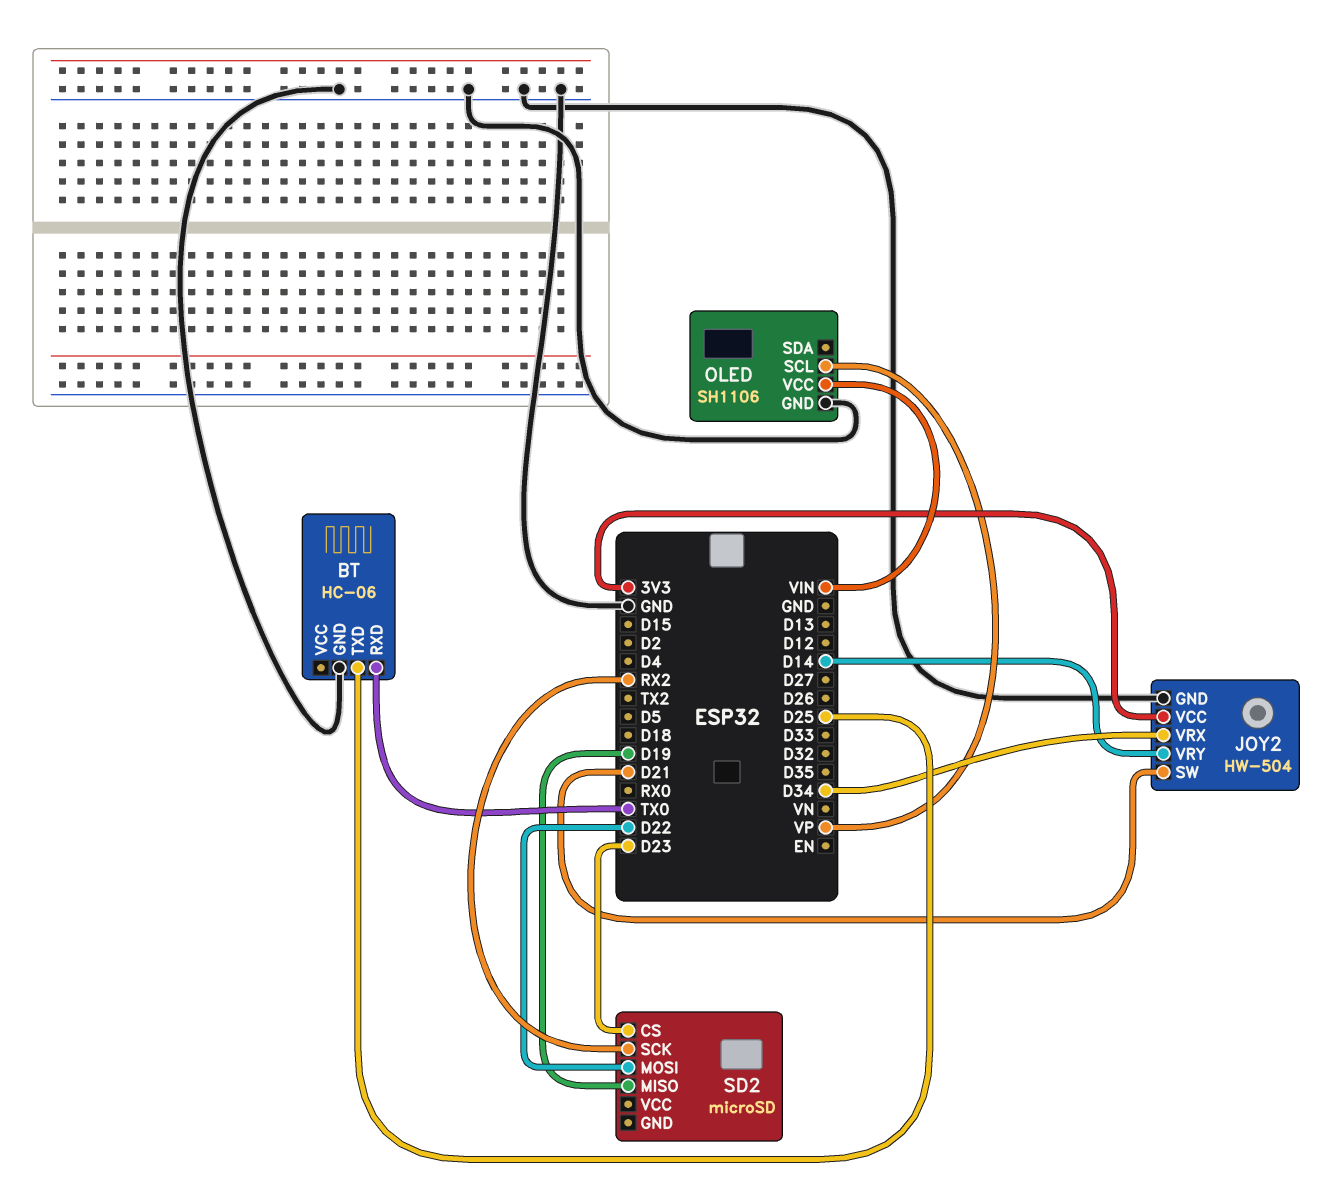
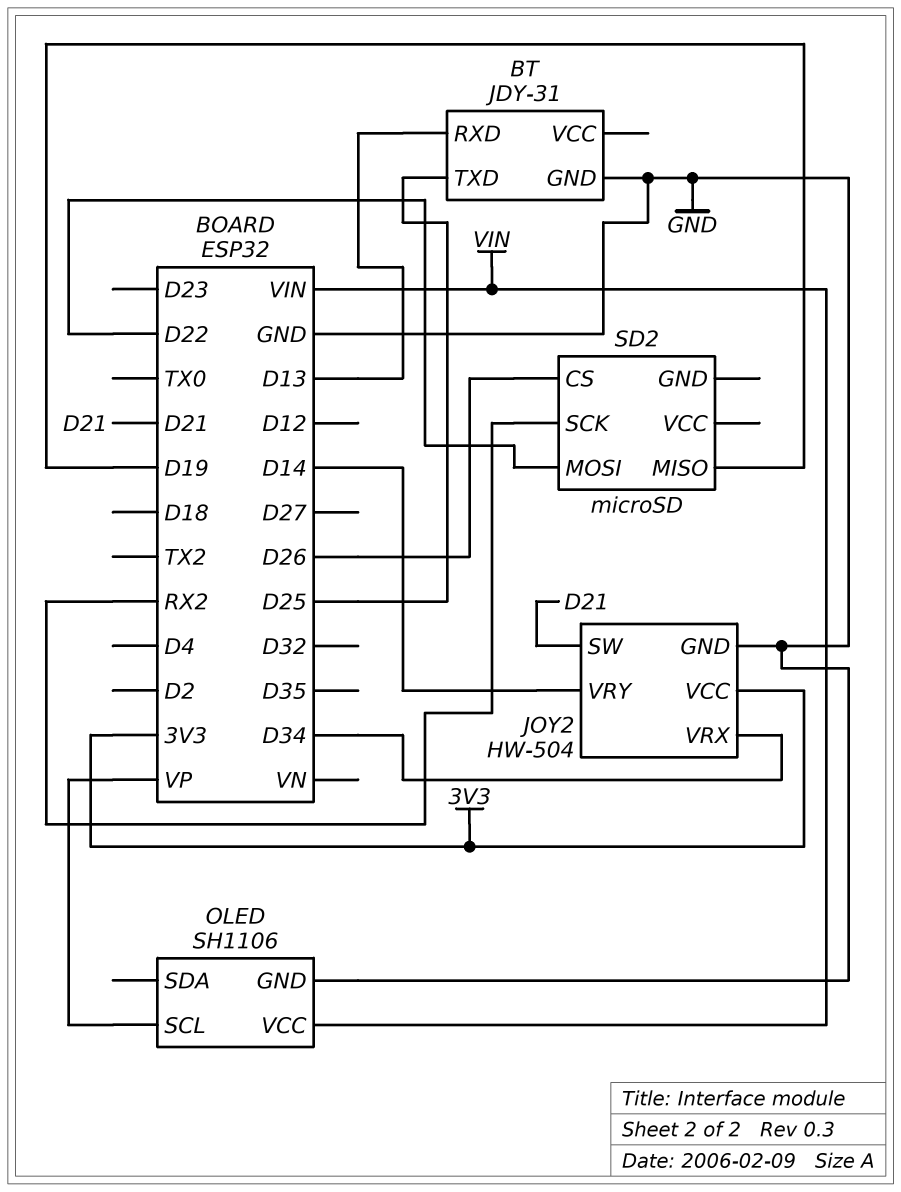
BT: HC-06 -> JDY-31
BT pin RXD: TX0 -> D13
SD2 pin CS: D23 -> D26

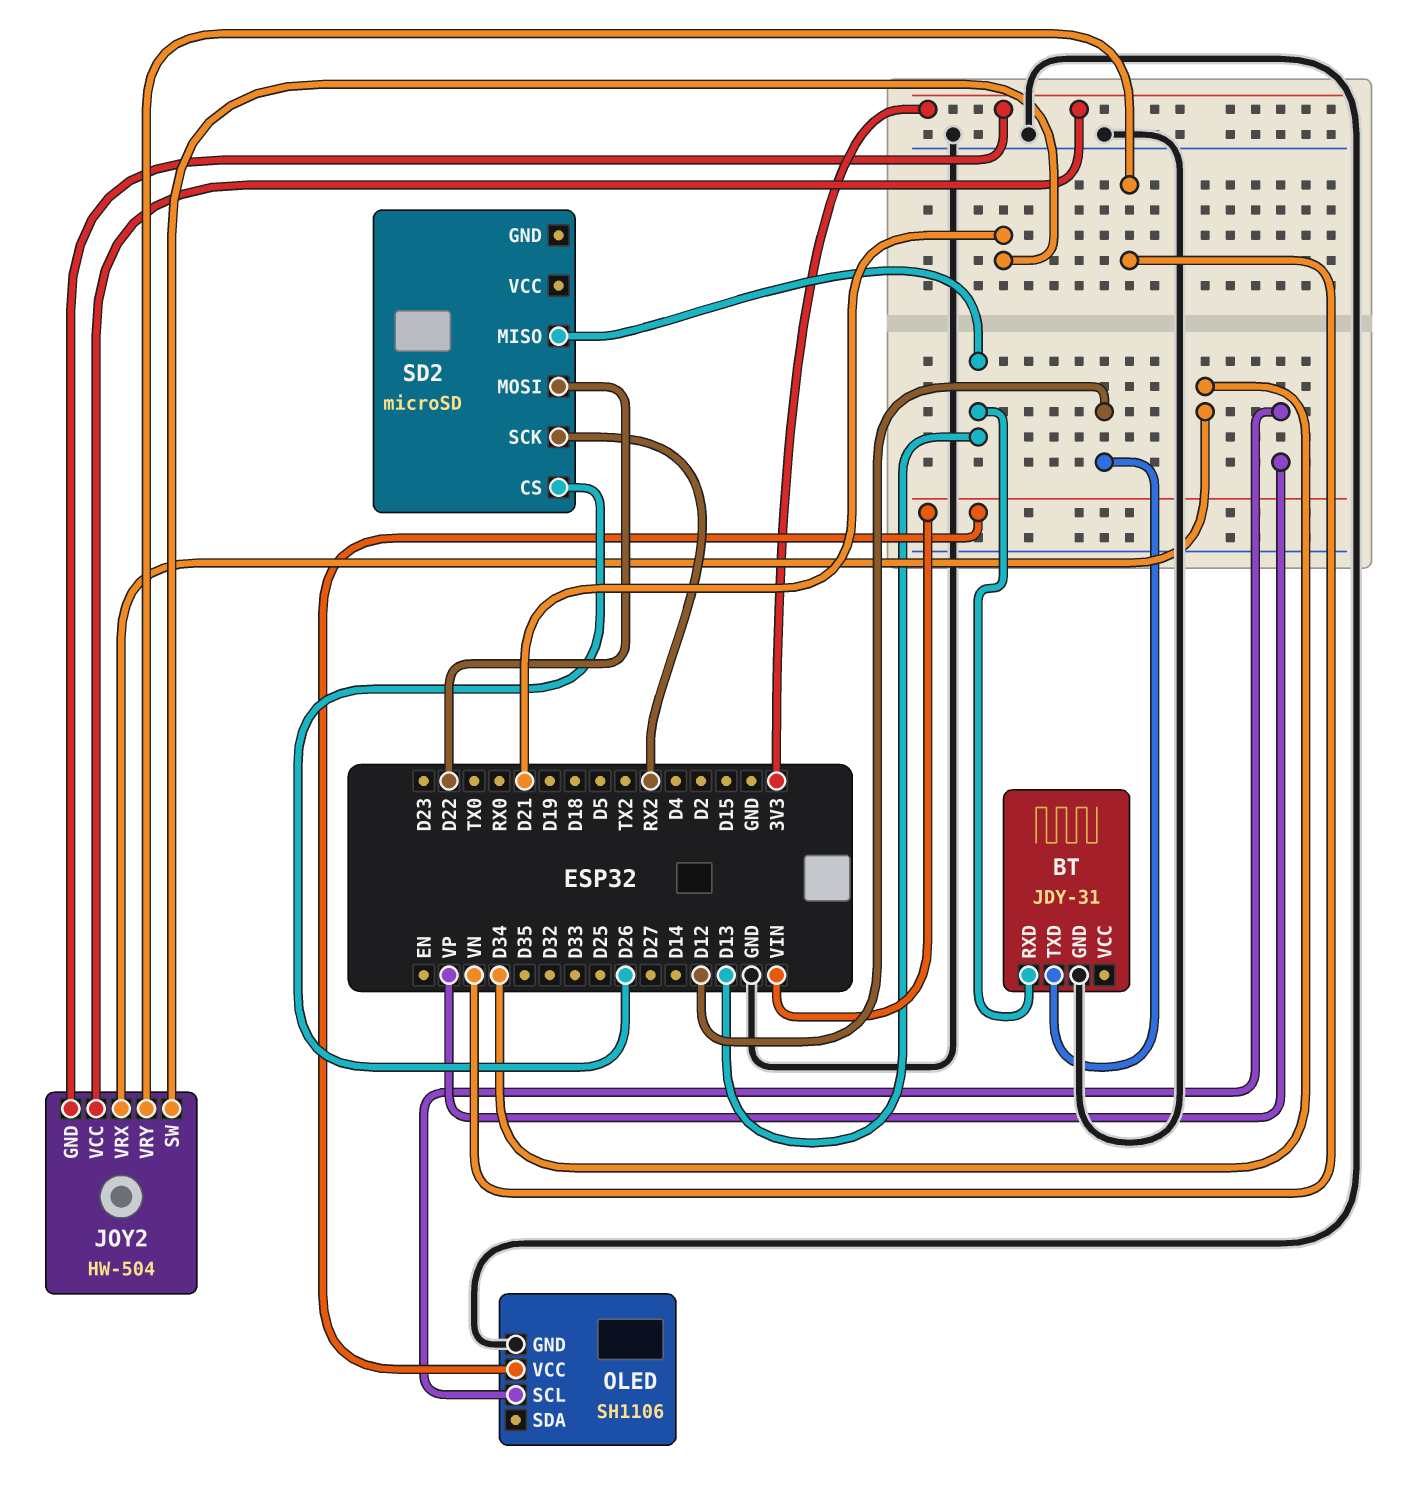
BT pin TXD: D25 -> D12
JOY2 pin GND: GND -> 3V3
JOY2 pin VRY: D14 -> VN
SD2 pin MISO: D19 -> D13

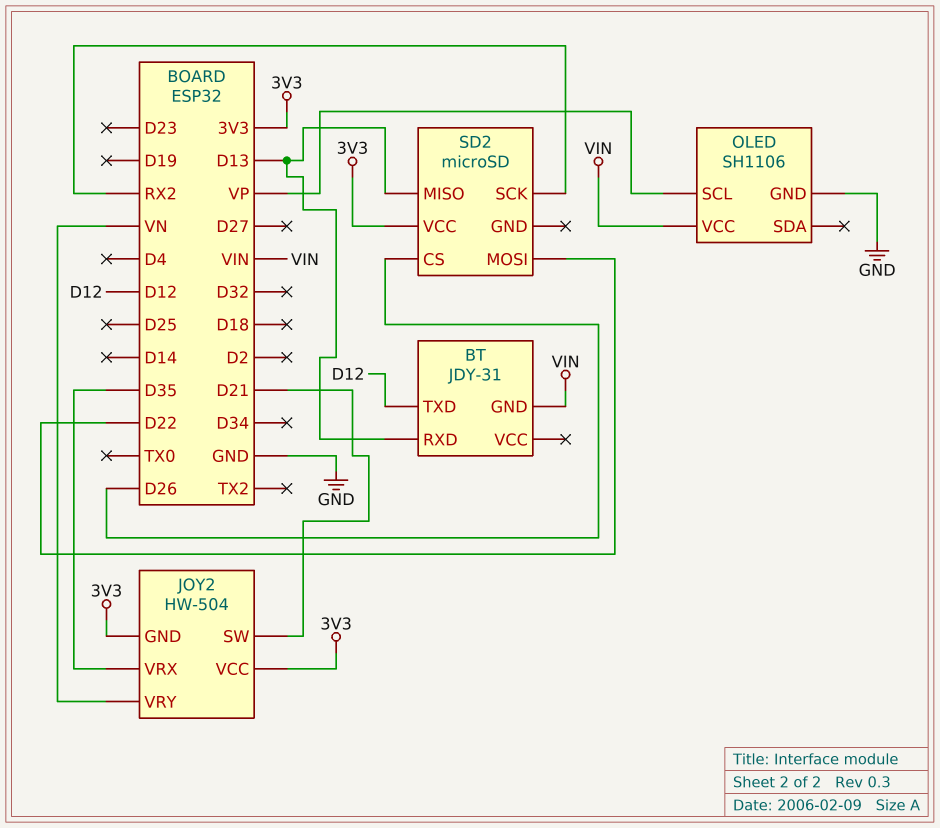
BT pin GND: GND -> VIN
JOY2 pin VRX: D34 -> D35
SD2 pin VCC: none -> 3V3

